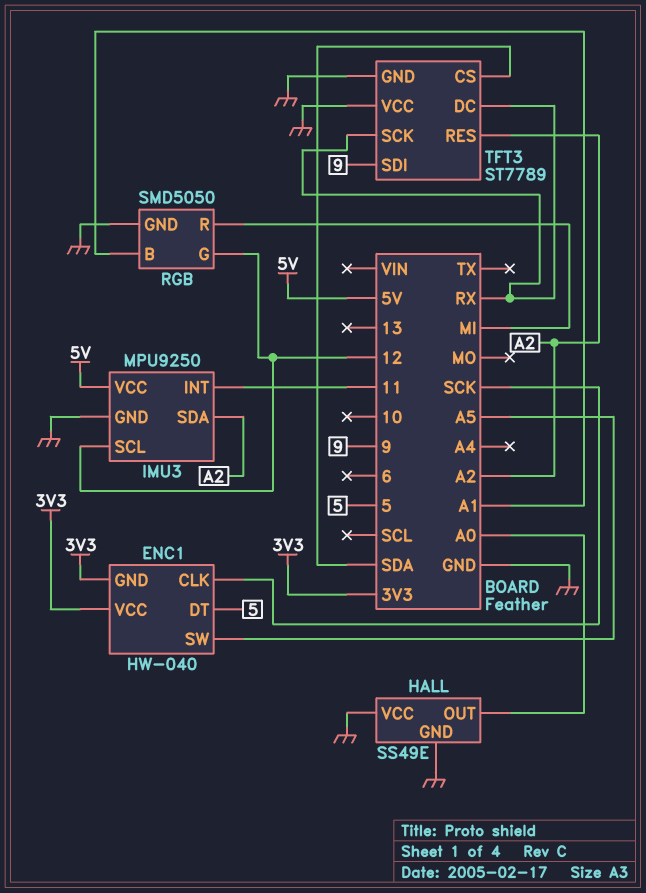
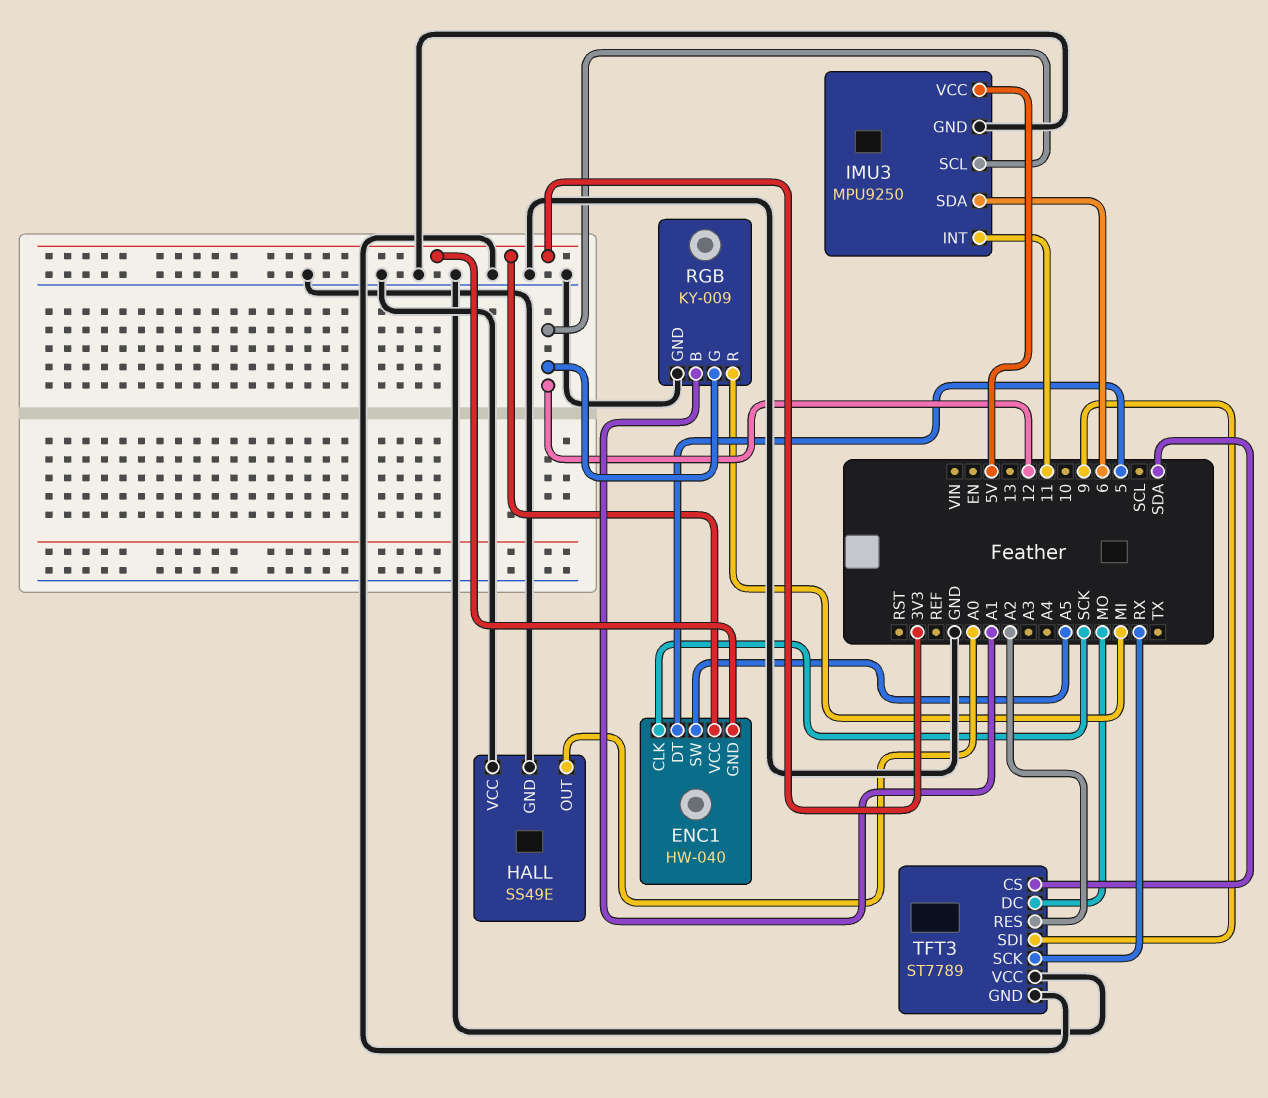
IMU3 pin SDA: A2 -> 6
RGB: SMD5050 -> KY-009
TFT3 pin DC: RX -> MO

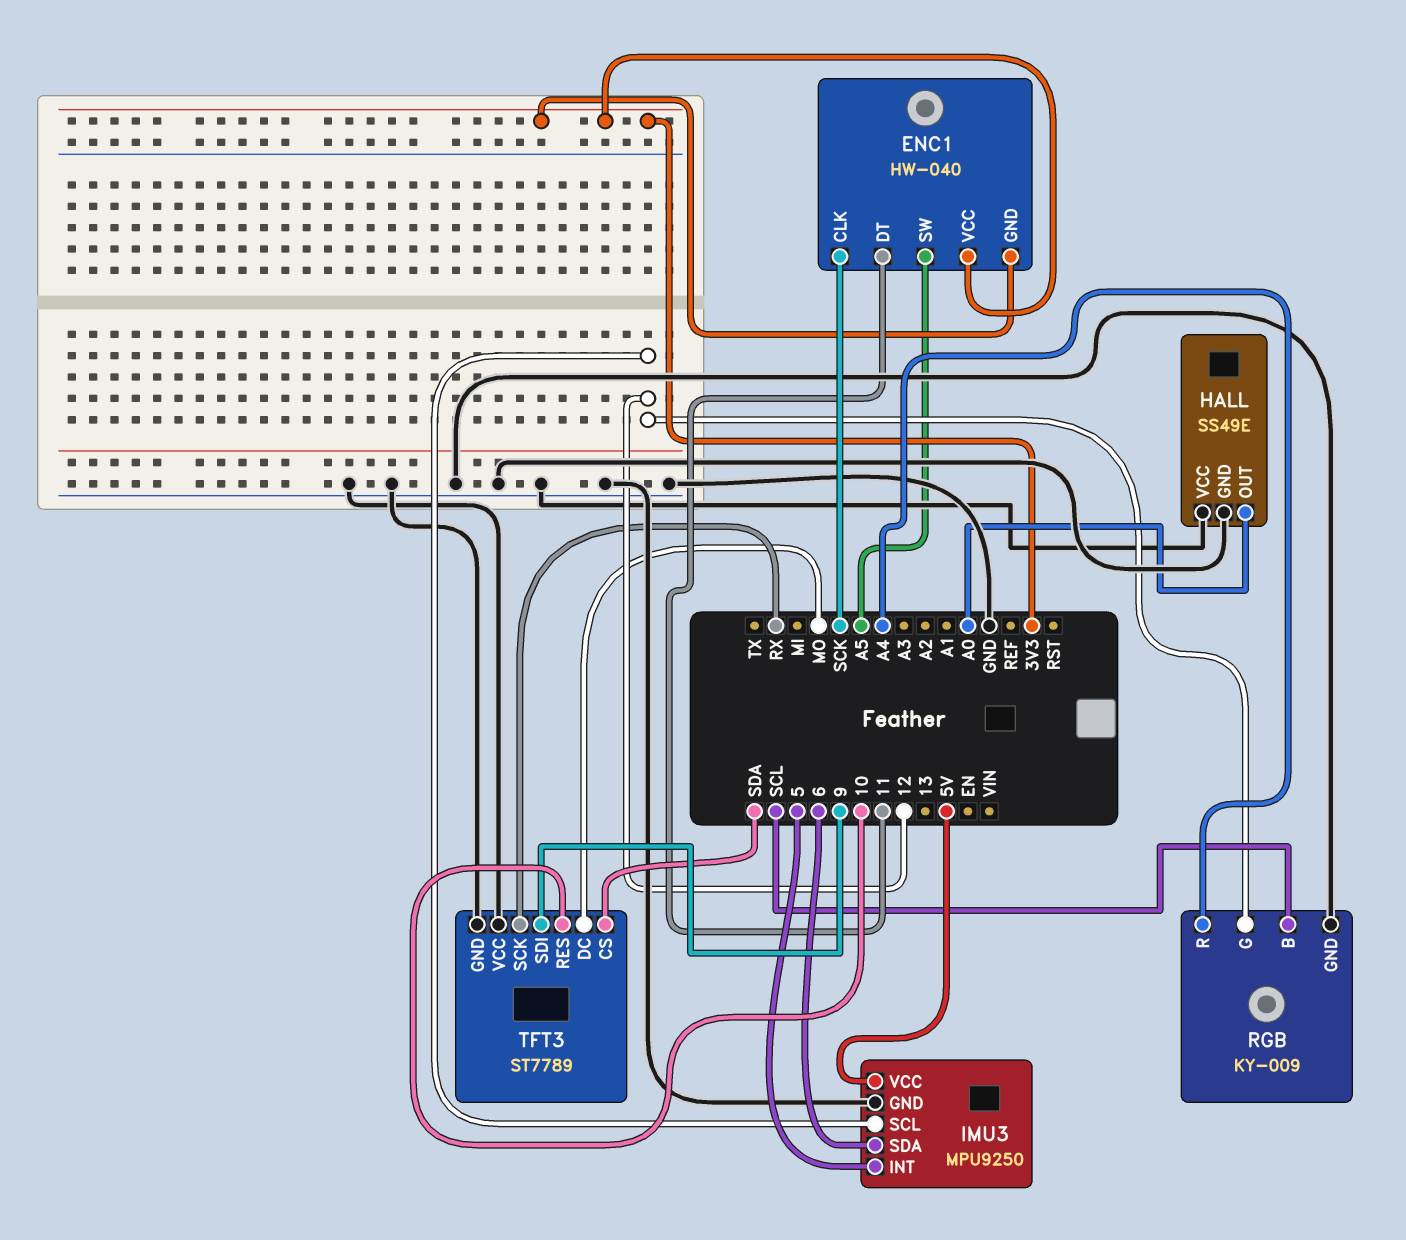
ENC1 pin DT: 5 -> 11
IMU3 pin INT: 11 -> 5
RGB pin B: A1 -> SCL
RGB pin R: MI -> A4
TFT3 pin RES: A2 -> 10

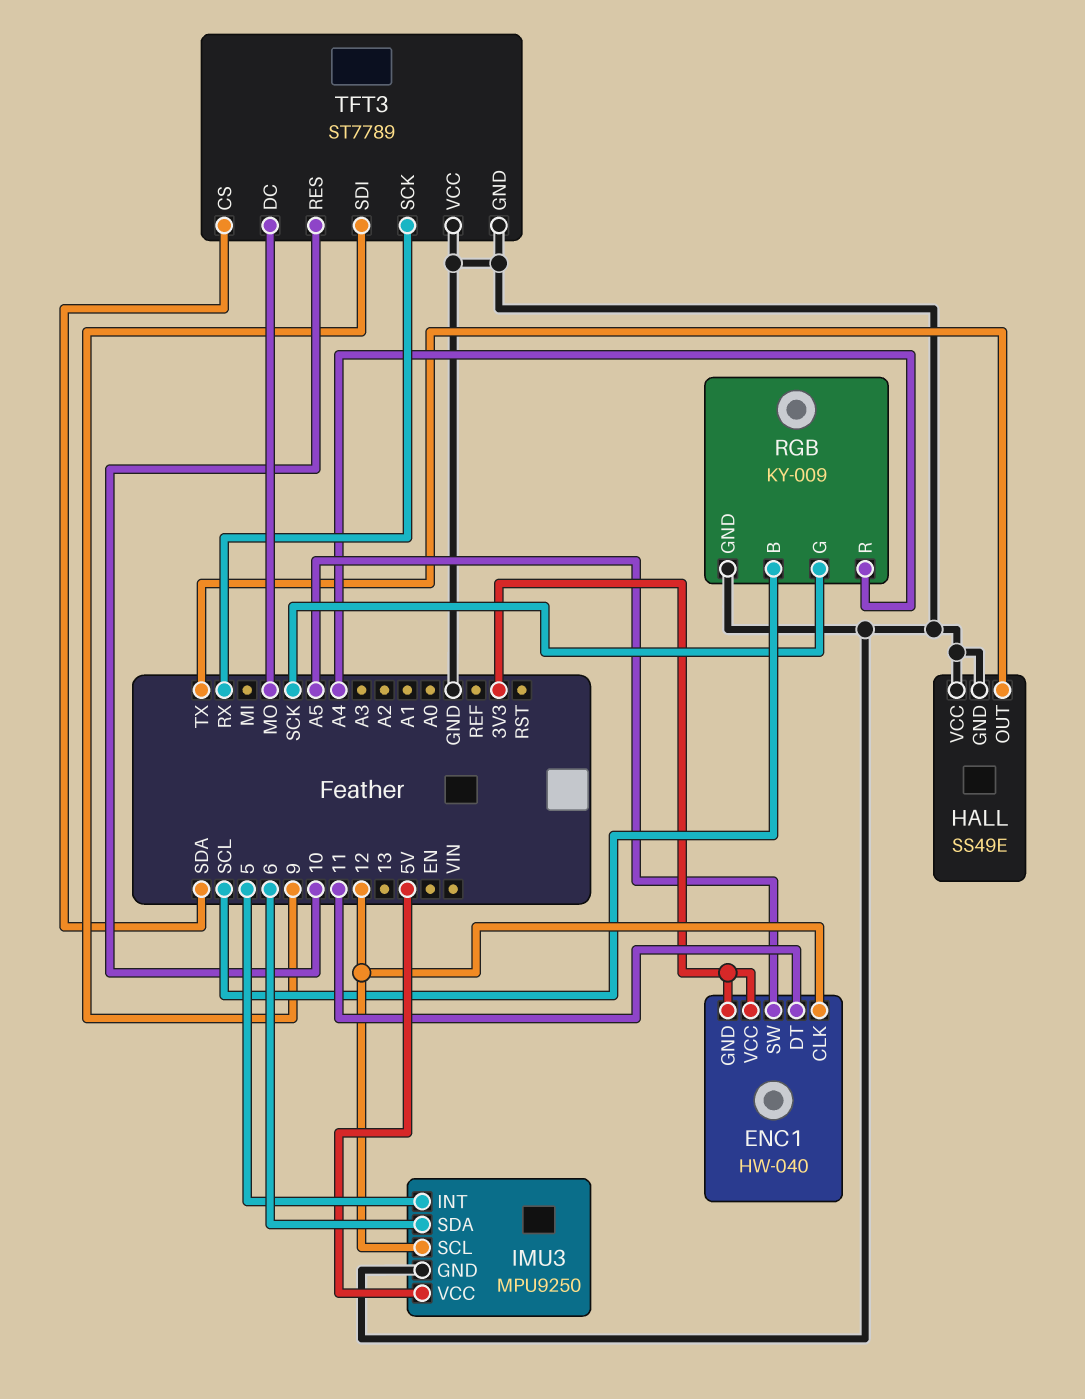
ENC1 pin CLK: SCK -> 12
HALL pin OUT: A0 -> TX
RGB pin G: 12 -> SCK

